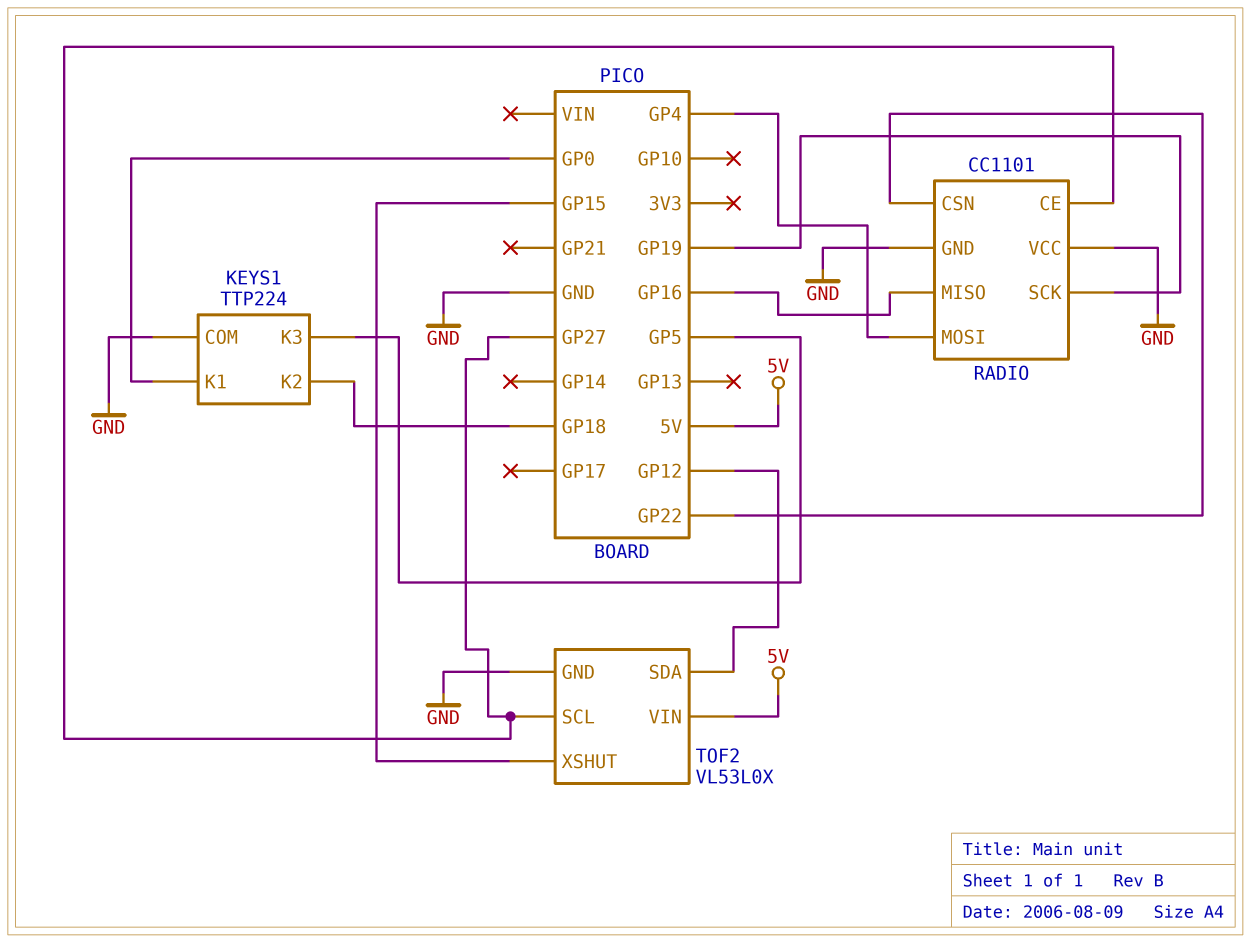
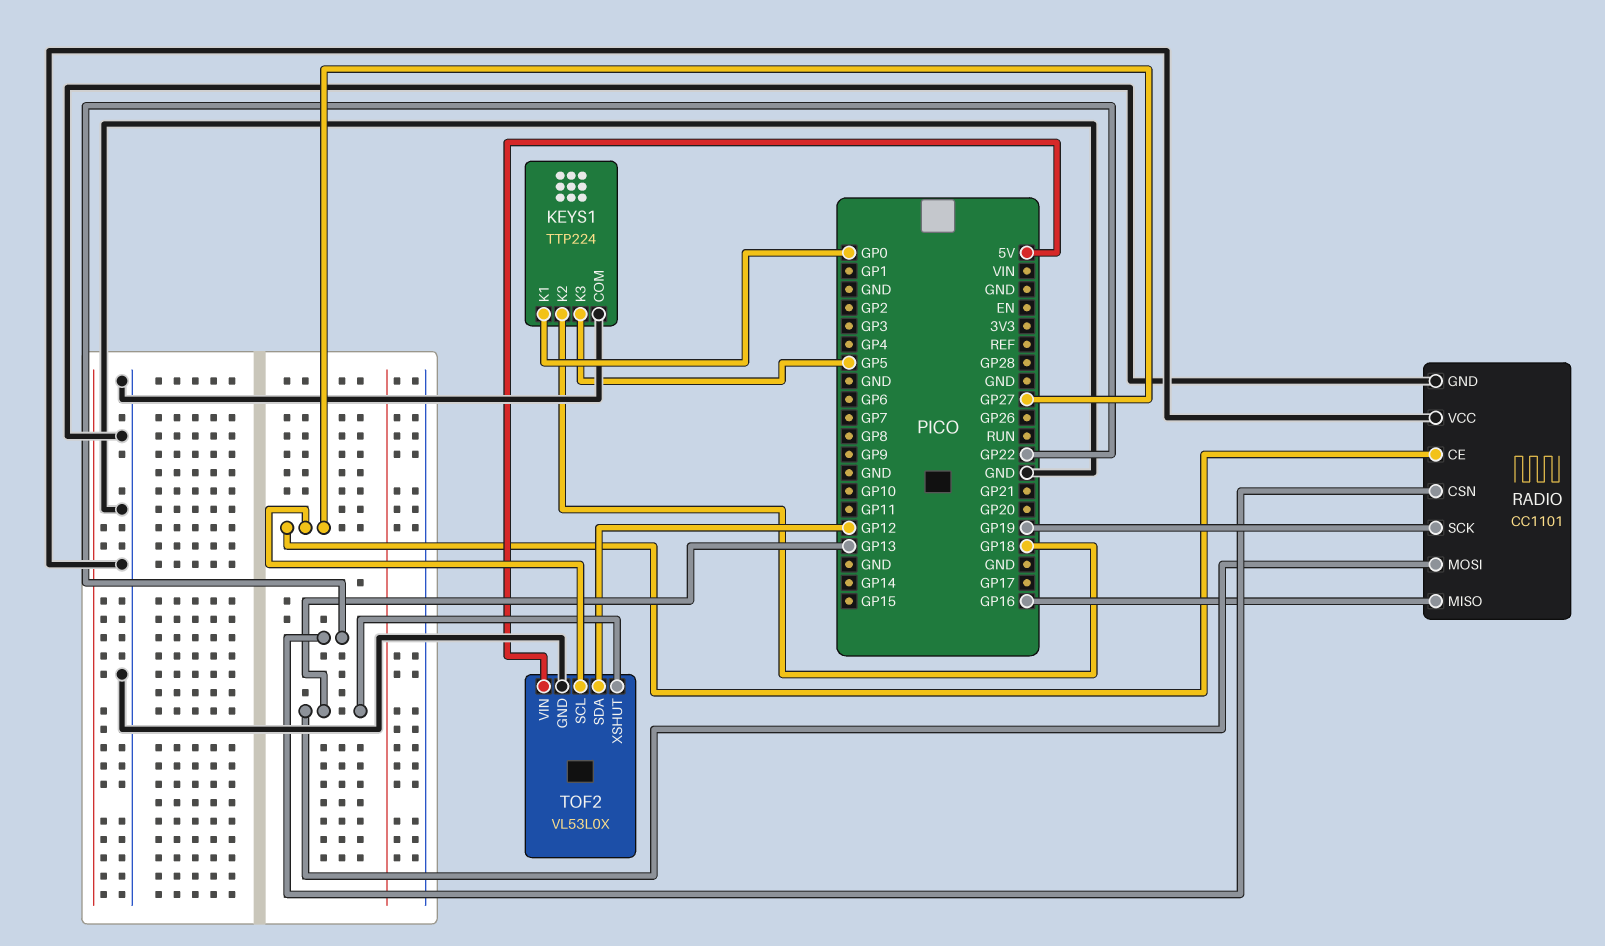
RADIO pin MOSI: GP4 -> GP13
TOF2 pin XSHUT: GP15 -> GP13

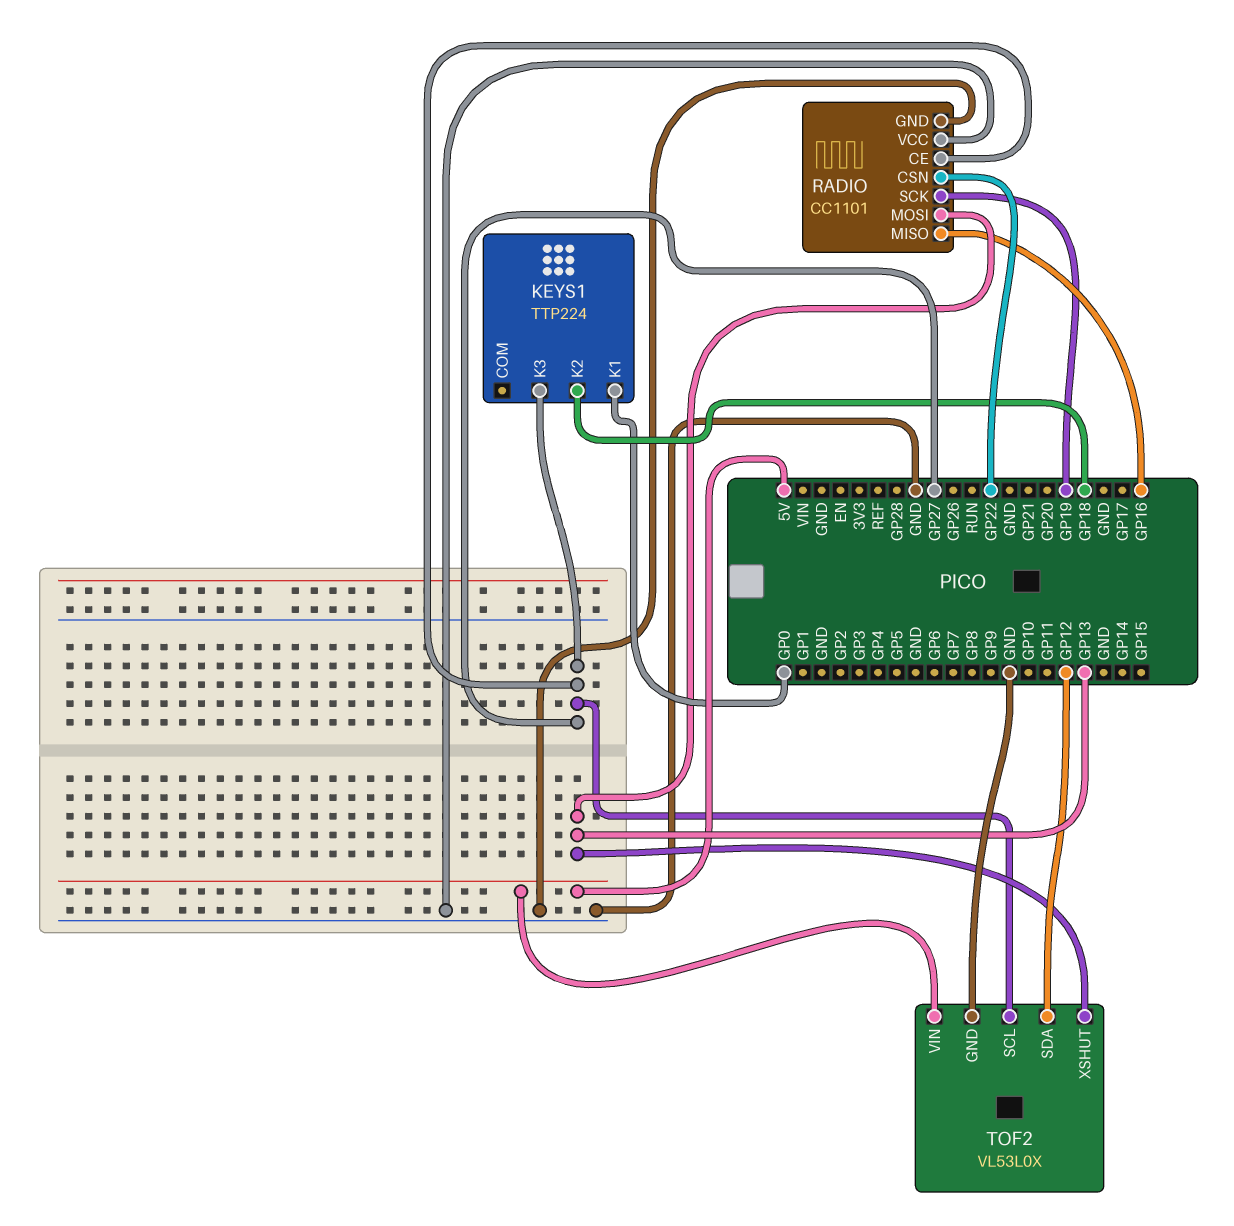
KEYS1 pin COM: GND -> none
KEYS1 pin K3: GP5 -> GP27

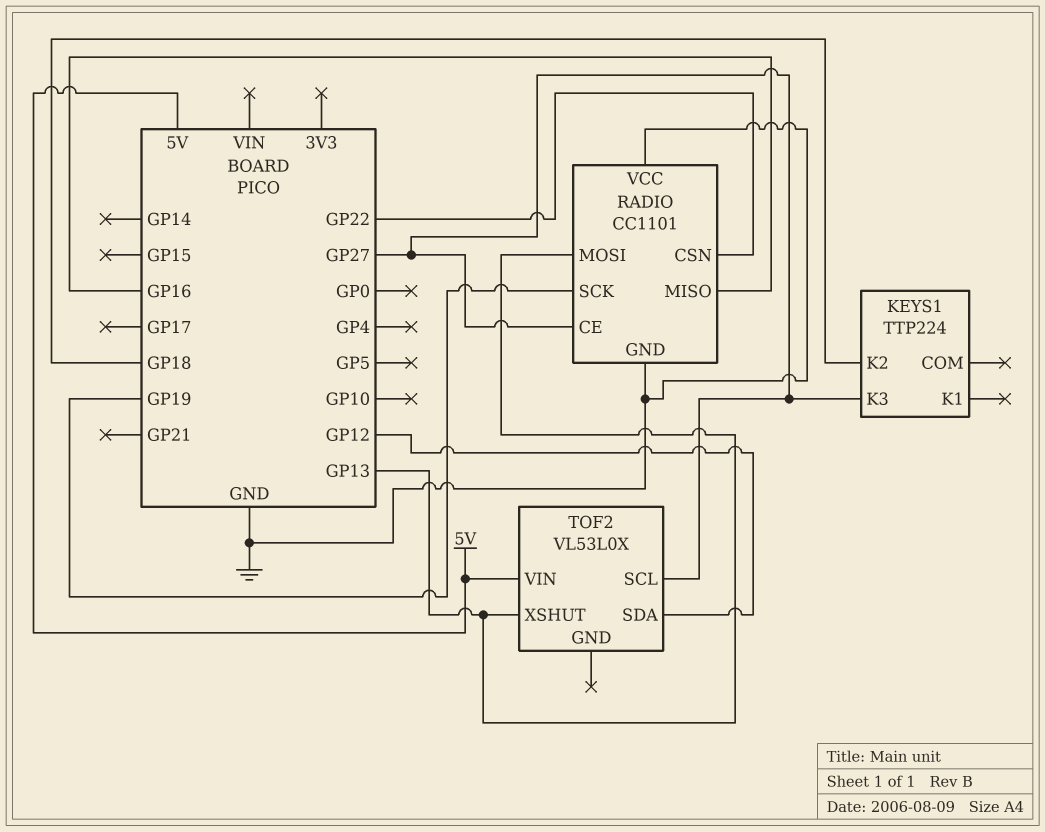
KEYS1 pin K1: GP0 -> none
TOF2 pin GND: GND -> none

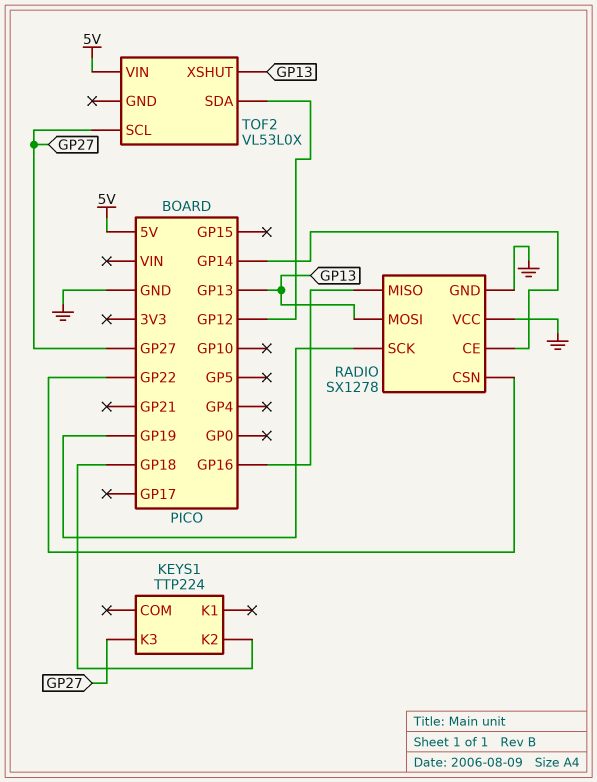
RADIO: CC1101 -> SX1278
RADIO pin CE: GP27 -> GP14

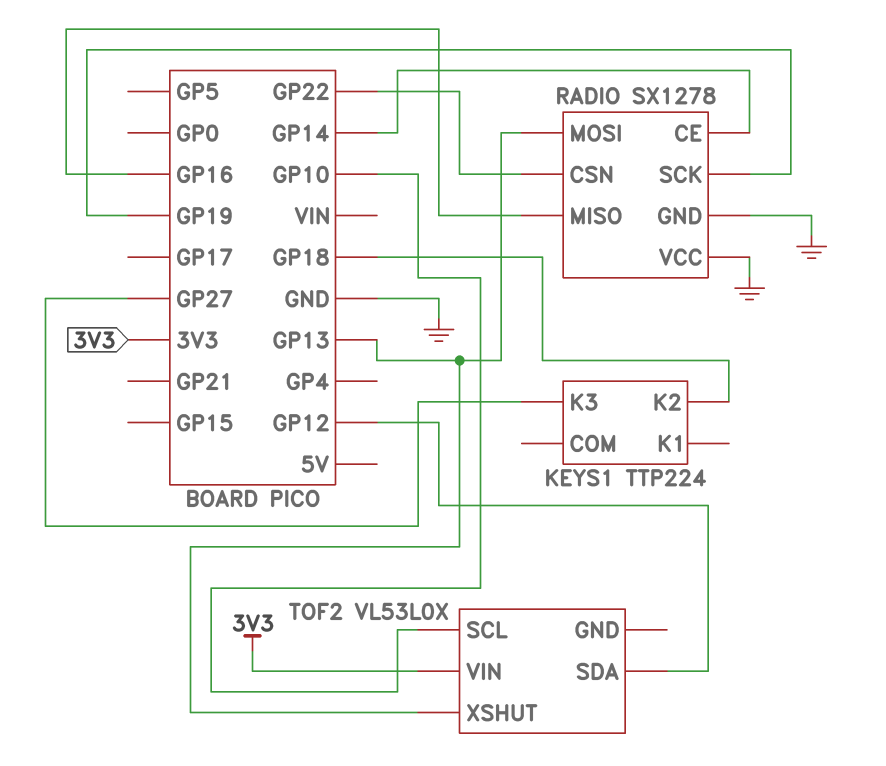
TOF2 pin SCL: GP27 -> GP10
TOF2 pin VIN: 5V -> 3V3

